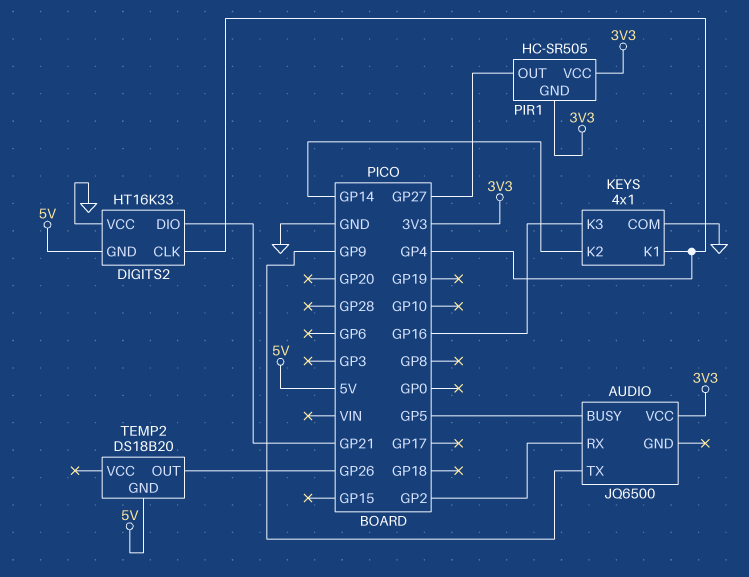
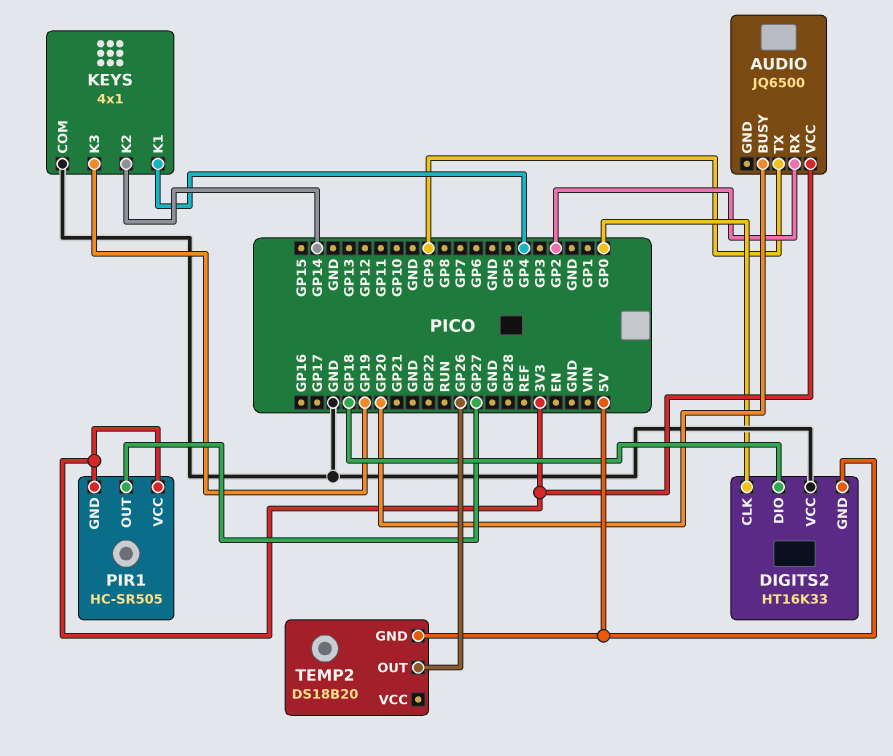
AUDIO pin BUSY: GP5 -> GP20
DIGITS2 pin CLK: GP4 -> GP0
DIGITS2 pin DIO: GP21 -> GP18
KEYS pin K3: GP16 -> GP19

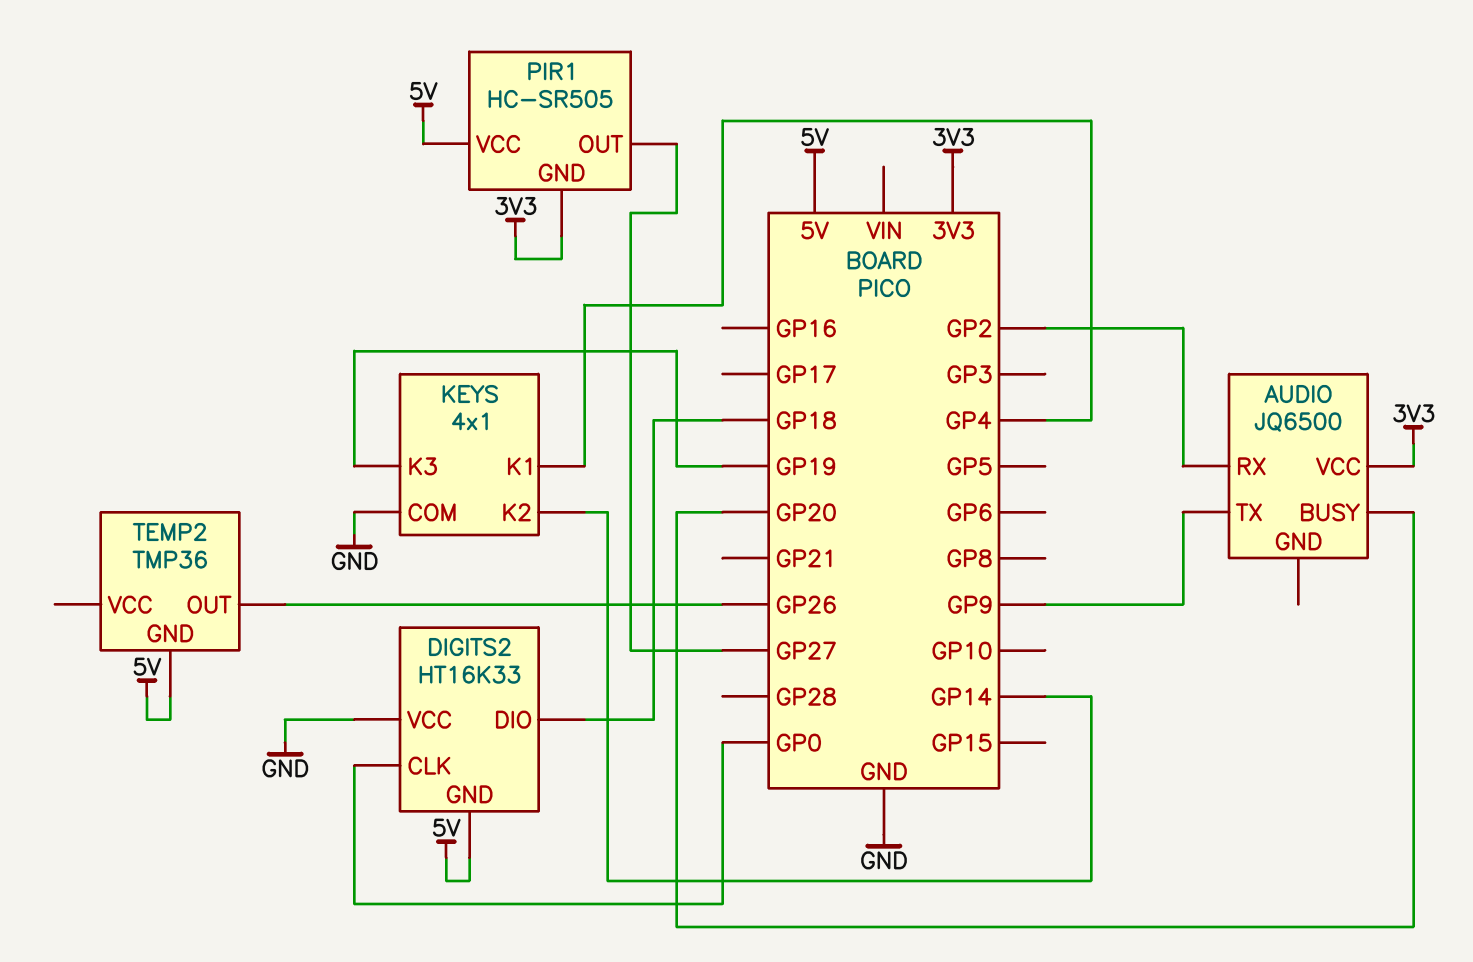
PIR1 pin VCC: 3V3 -> 5V
TEMP2: DS18B20 -> TMP36

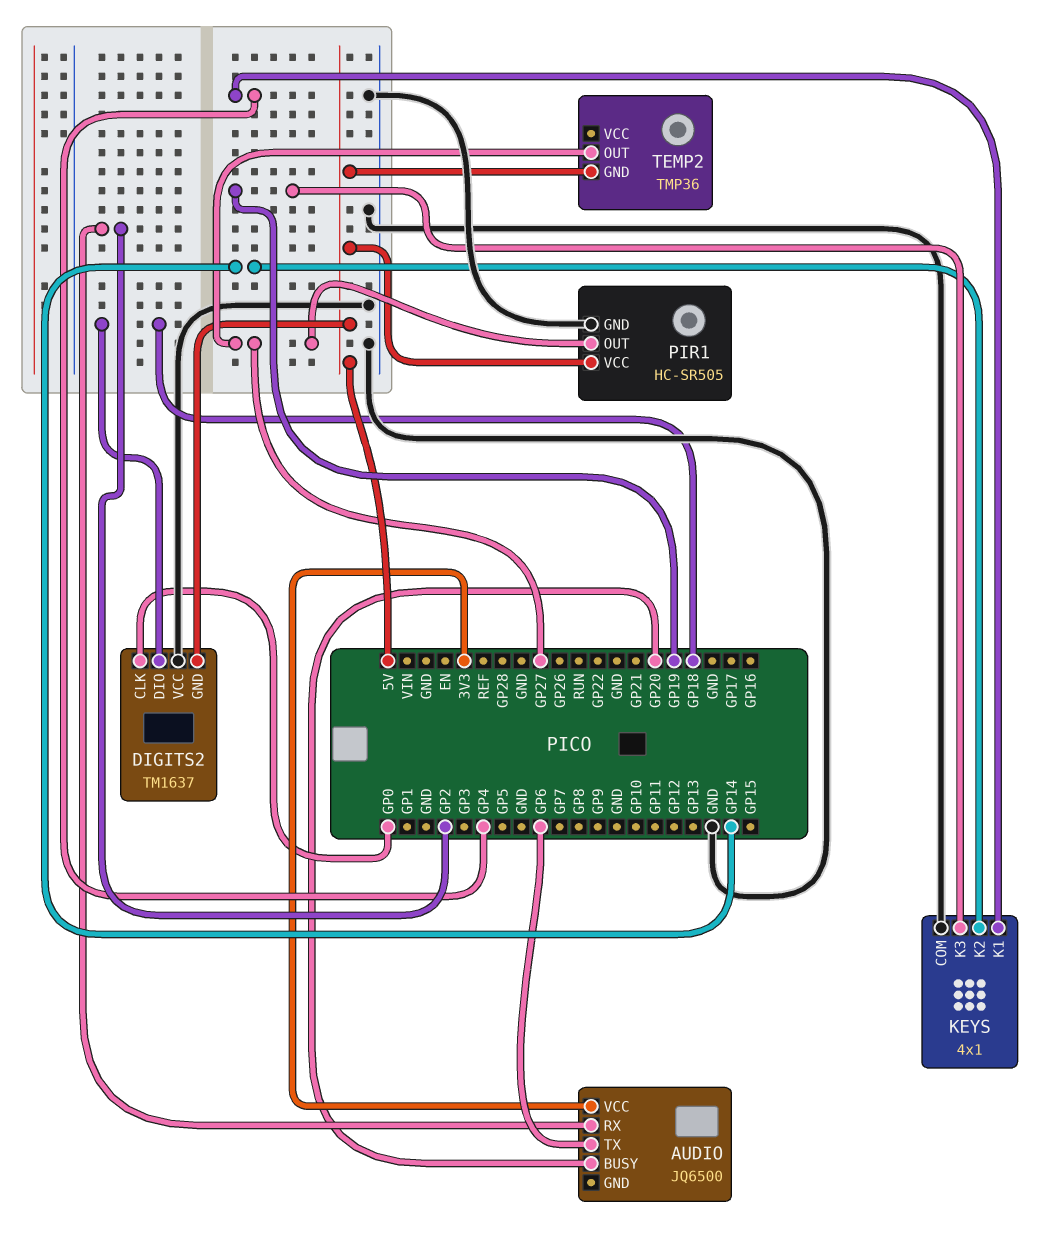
AUDIO pin TX: GP9 -> GP6
DIGITS2: HT16K33 -> TM1637
PIR1 pin GND: 3V3 -> GND
TEMP2 pin OUT: GP26 -> GP27

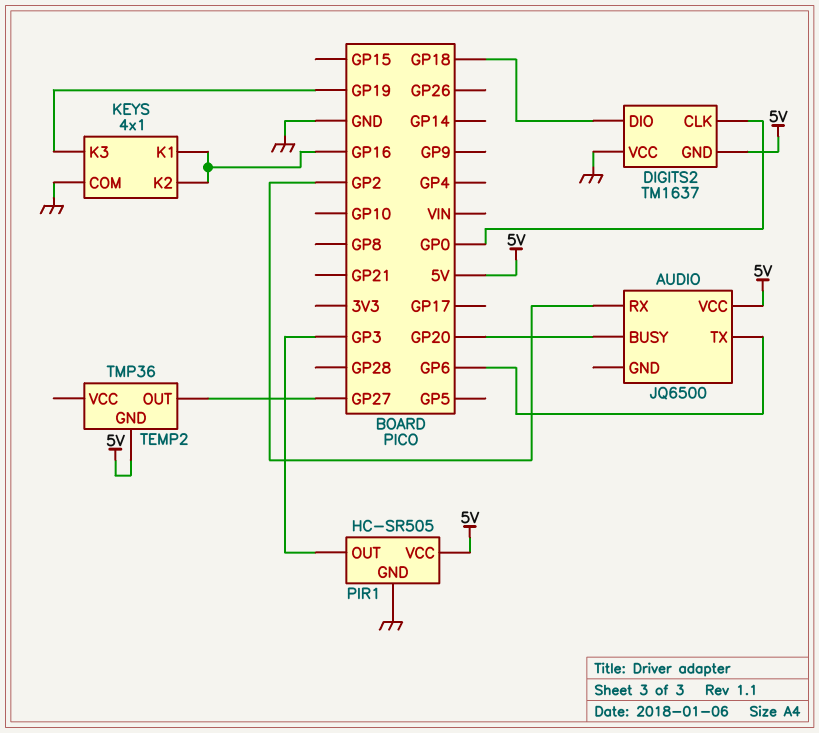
AUDIO pin VCC: 3V3 -> 5V
KEYS pin K1: GP4 -> GP16
KEYS pin K2: GP14 -> GP16
PIR1 pin OUT: GP27 -> GP3

